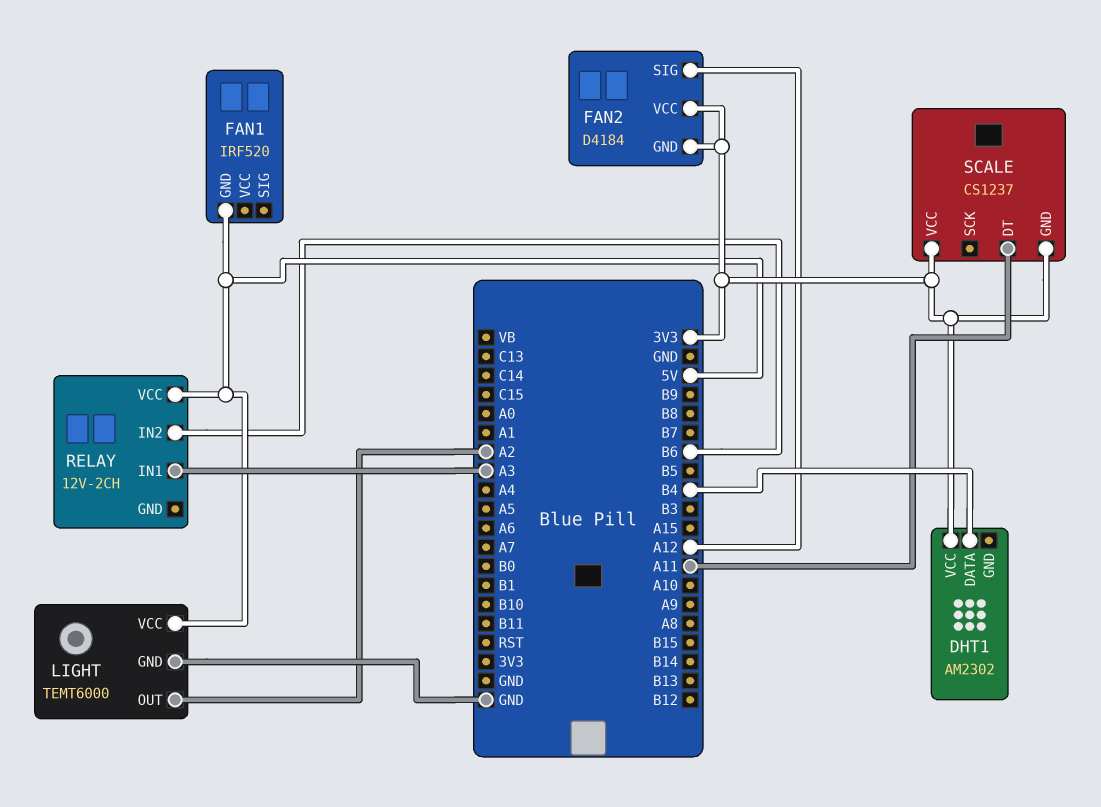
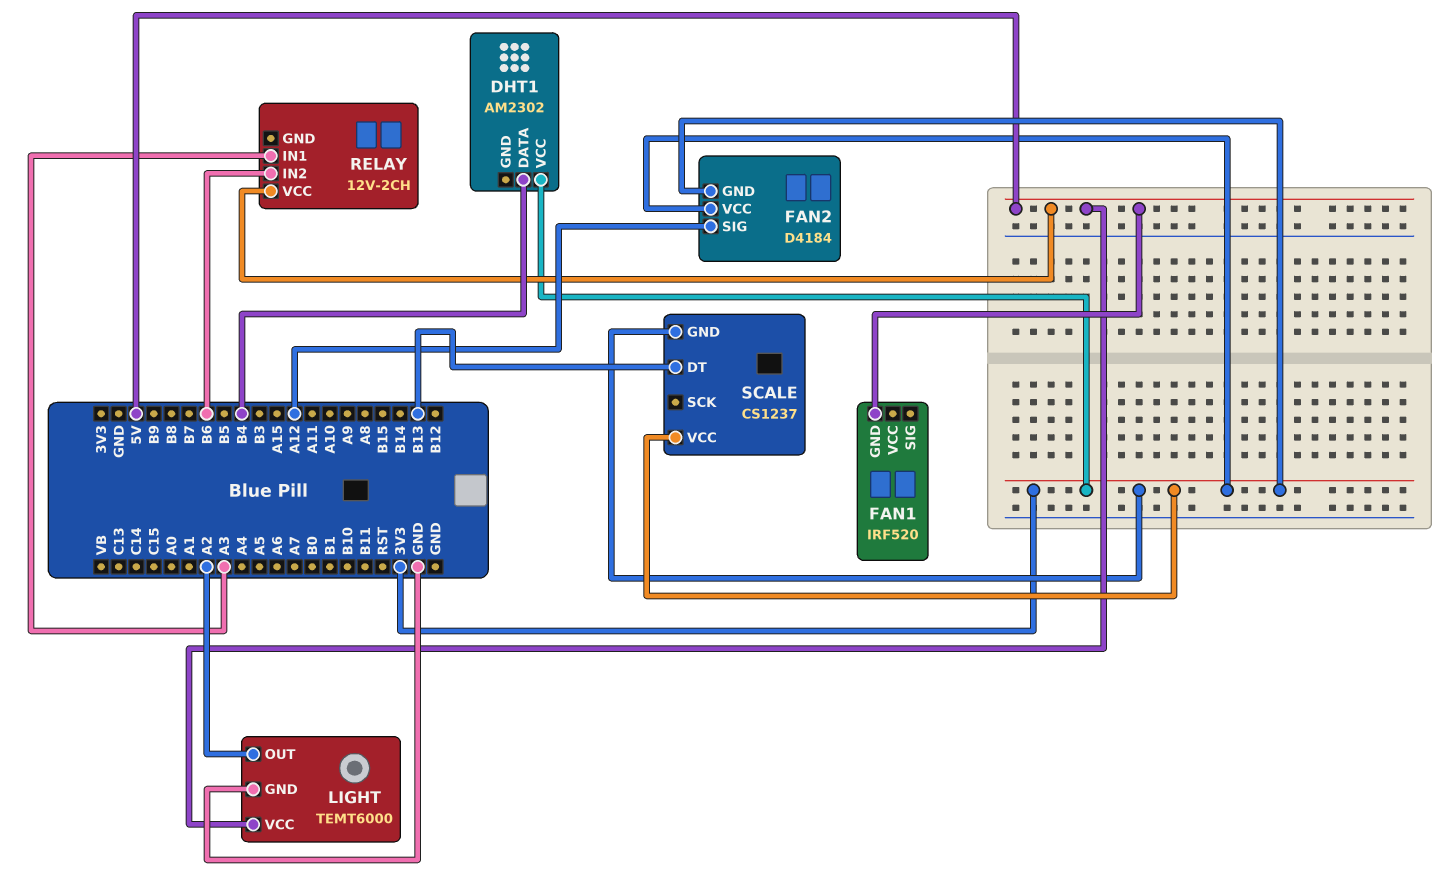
SCALE pin DT: A11 -> B13

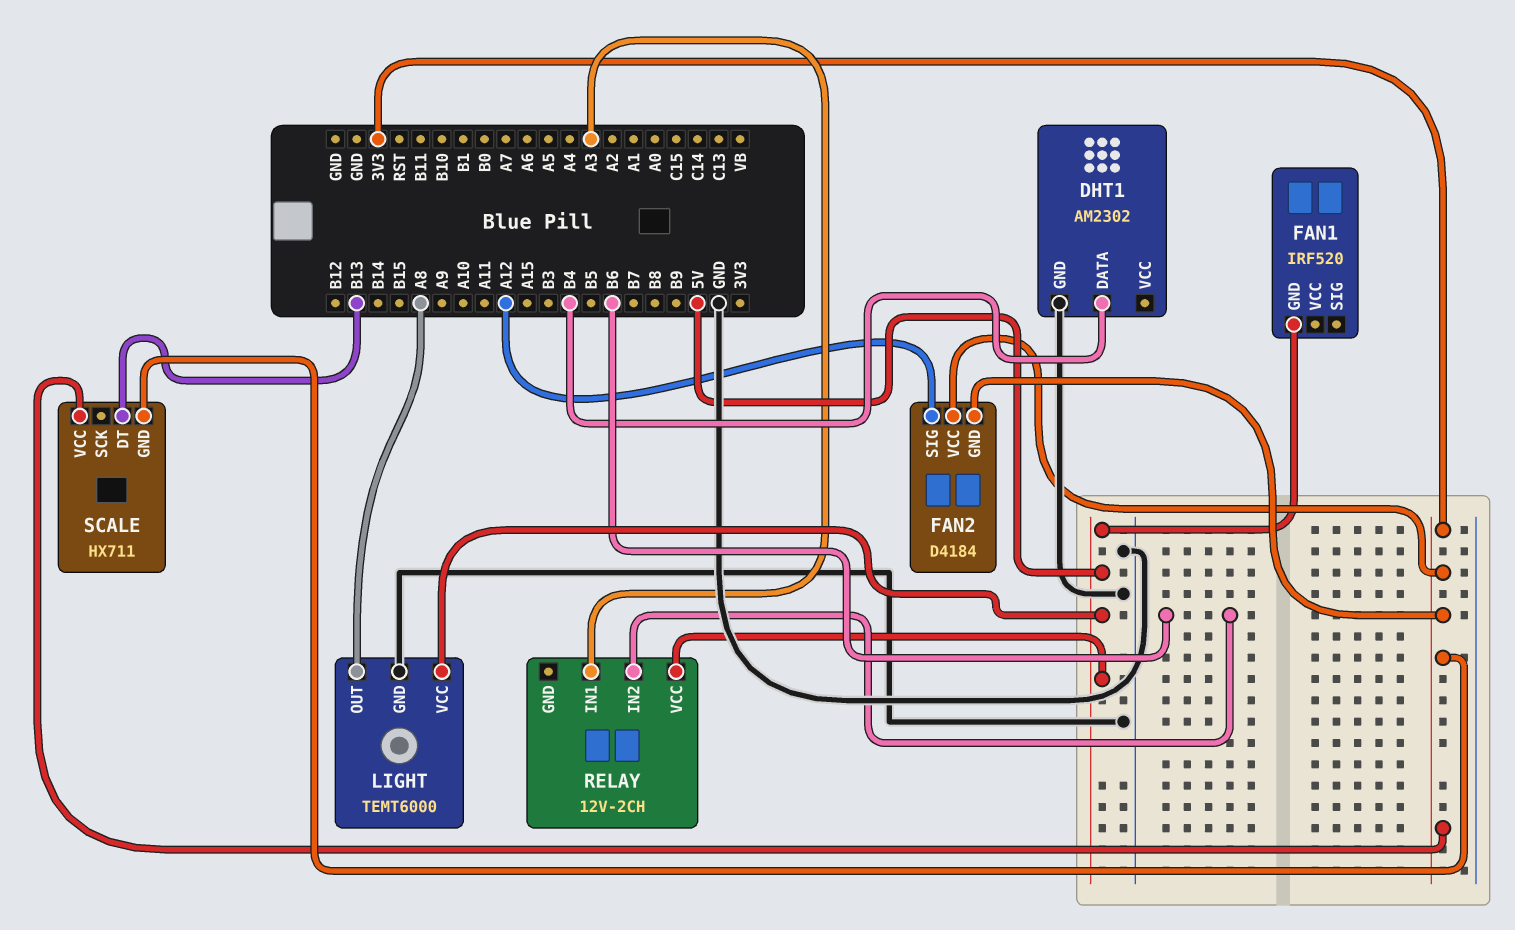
DHT1 pin GND: none -> GND
DHT1 pin VCC: 3V3 -> none
LIGHT pin OUT: A2 -> A8
SCALE: CS1237 -> HX711

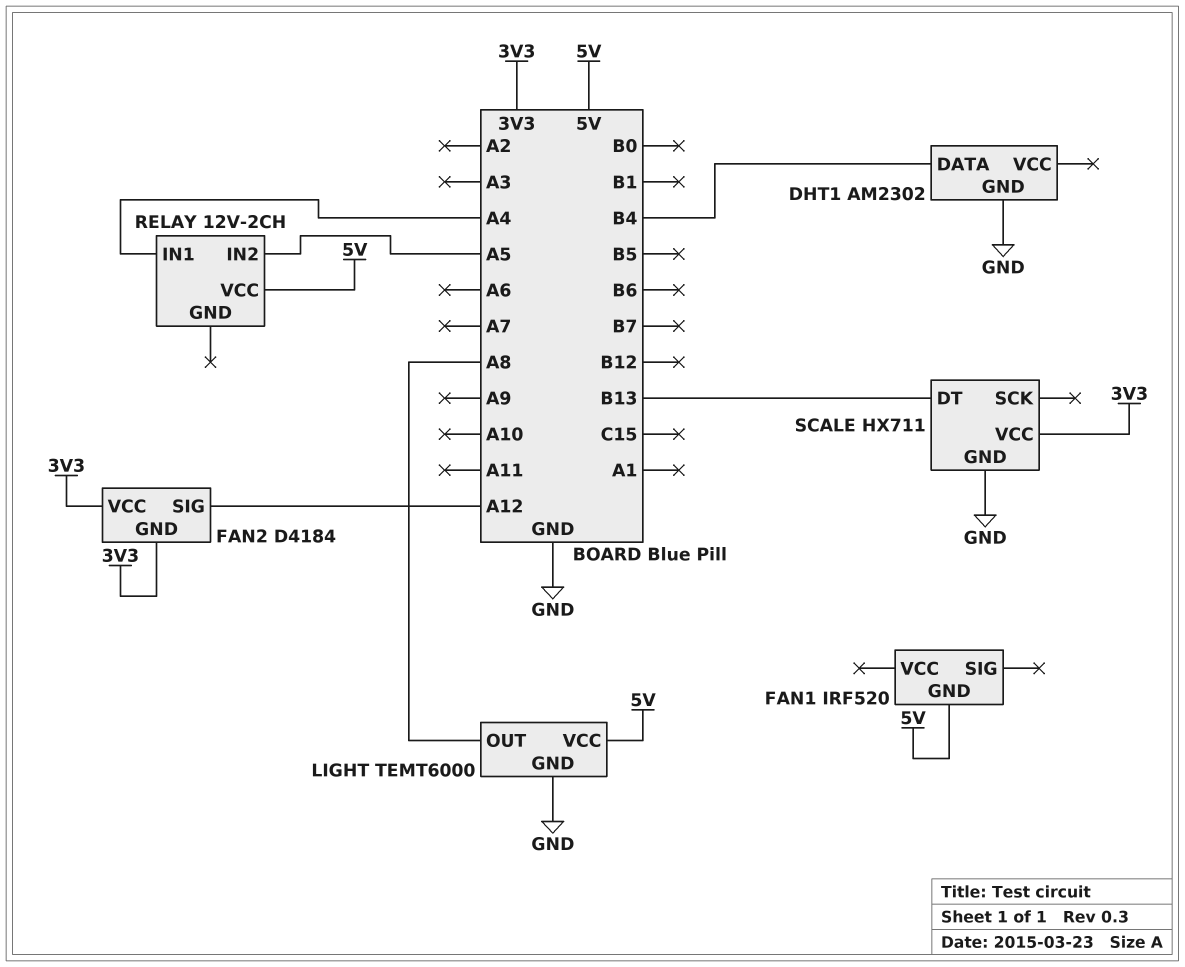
RELAY pin IN1: A3 -> A4
RELAY pin IN2: B6 -> A5
SCALE pin GND: 3V3 -> GND

